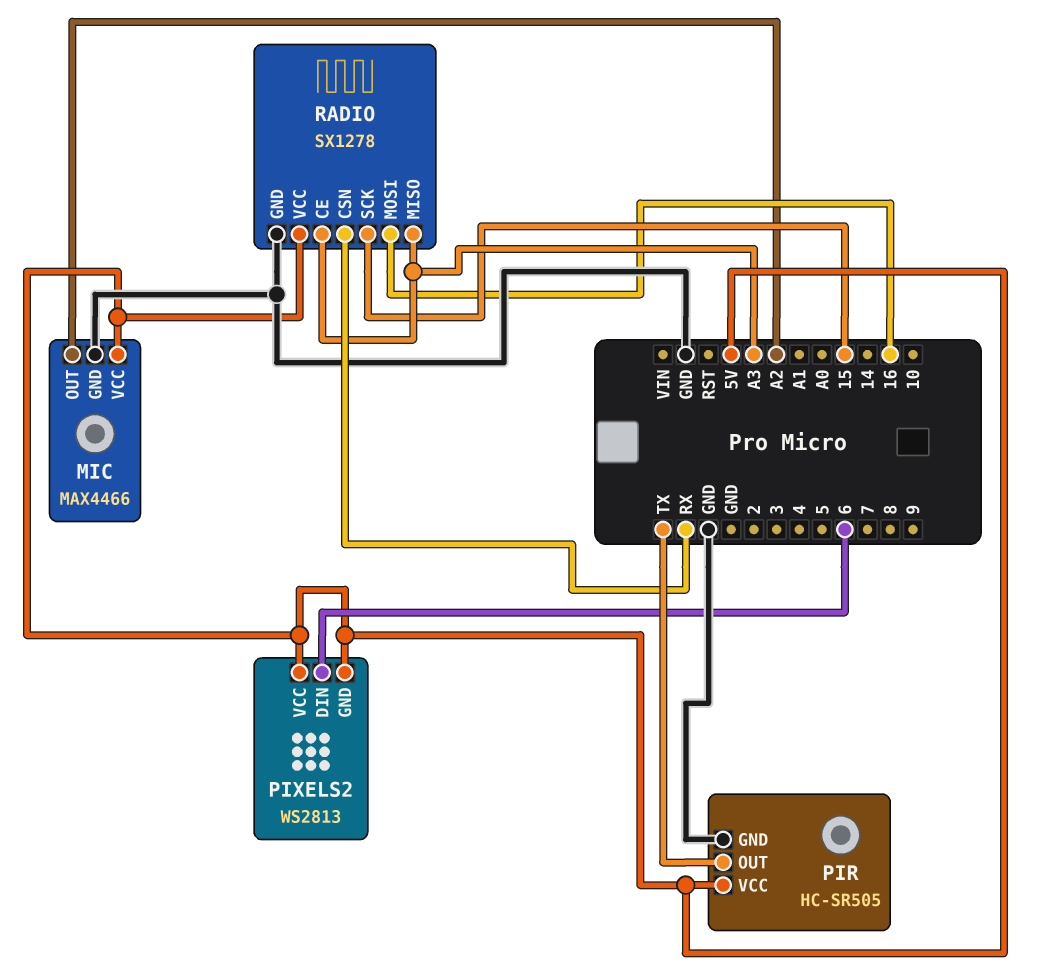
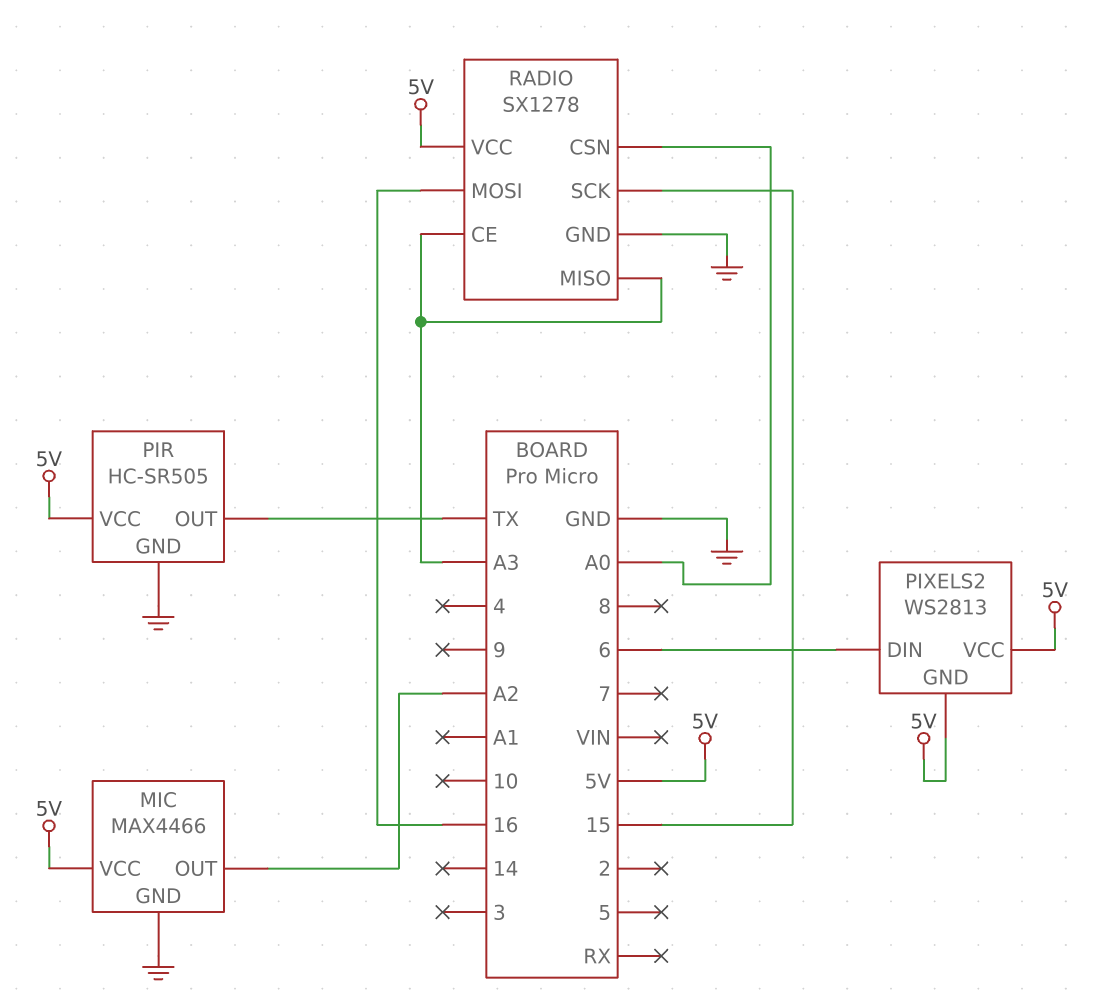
RADIO pin CSN: RX -> A0

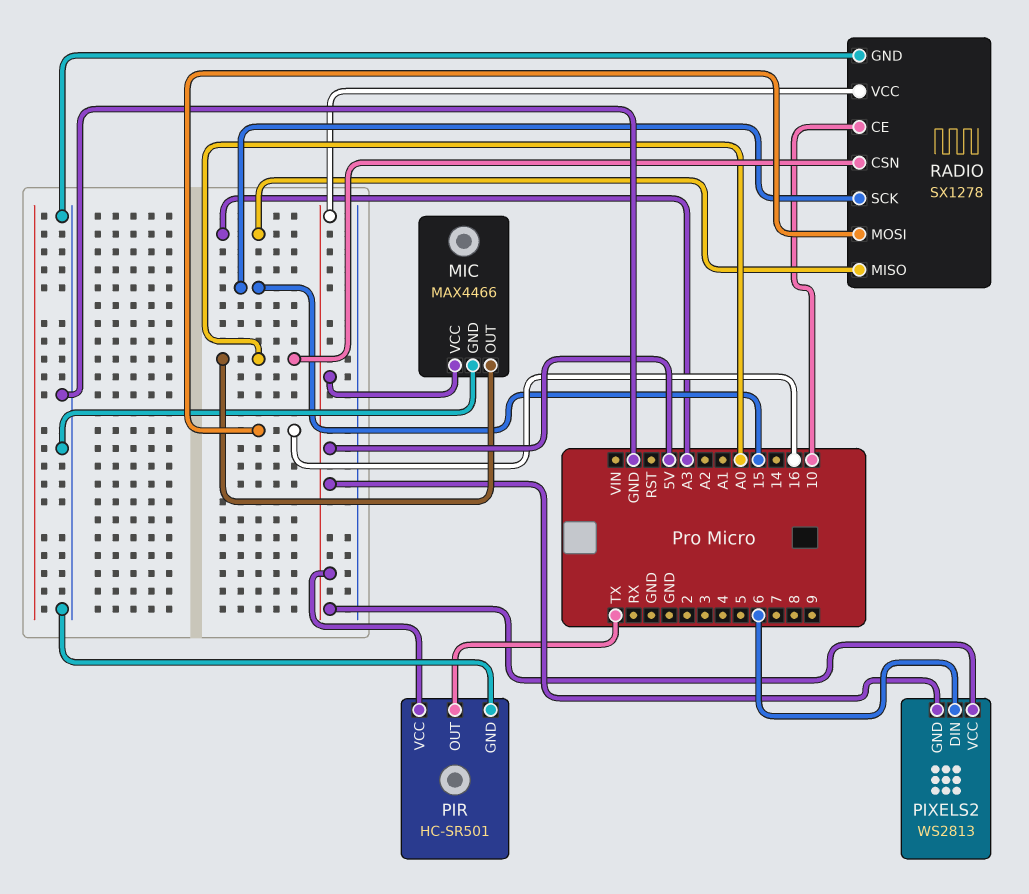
MIC pin OUT: A2 -> A0
PIR: HC-SR505 -> HC-SR501
RADIO pin CE: A3 -> 10

